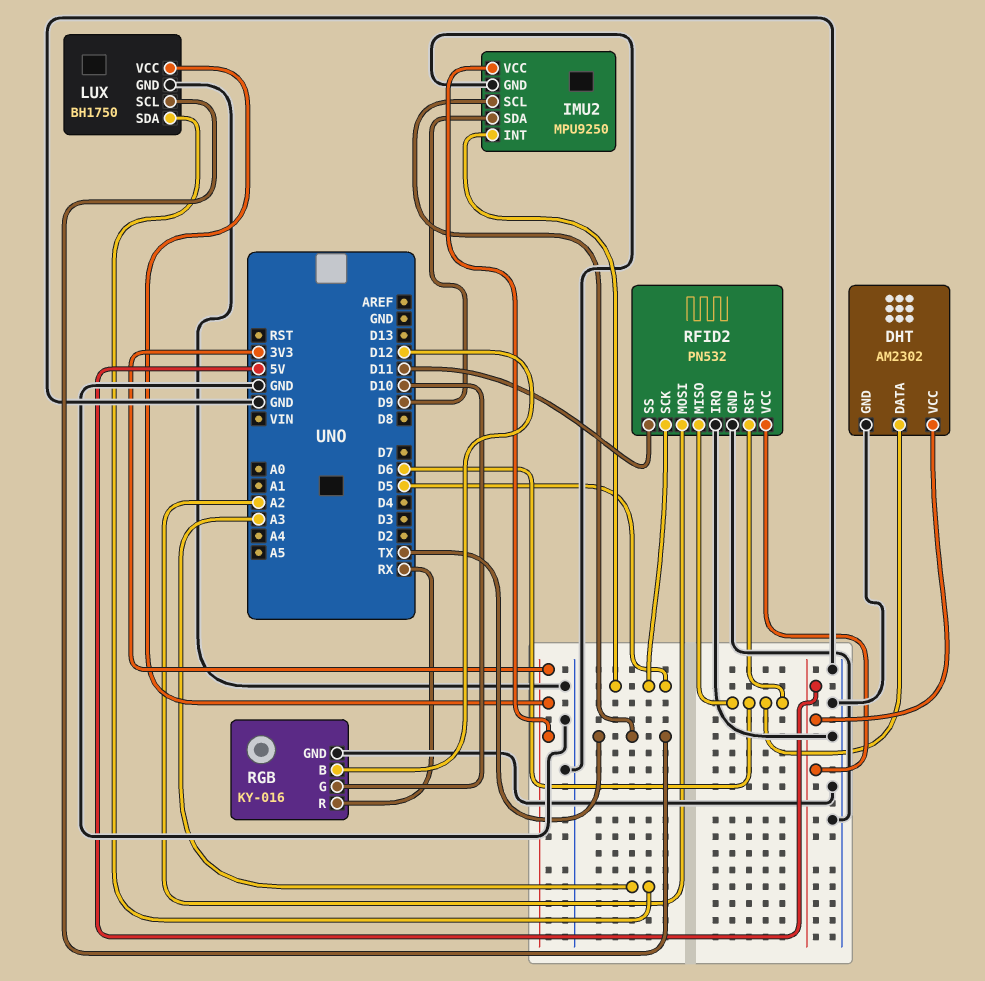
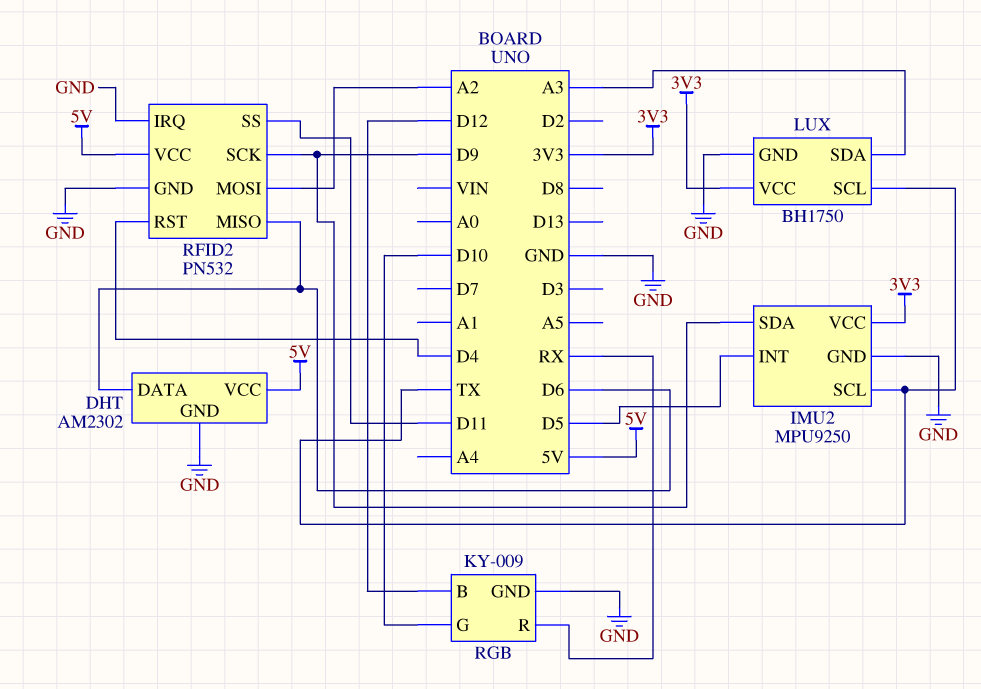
RFID2 pin RST: D6 -> D4
RFID2 pin SCK: D5 -> D9
RGB: KY-016 -> KY-009

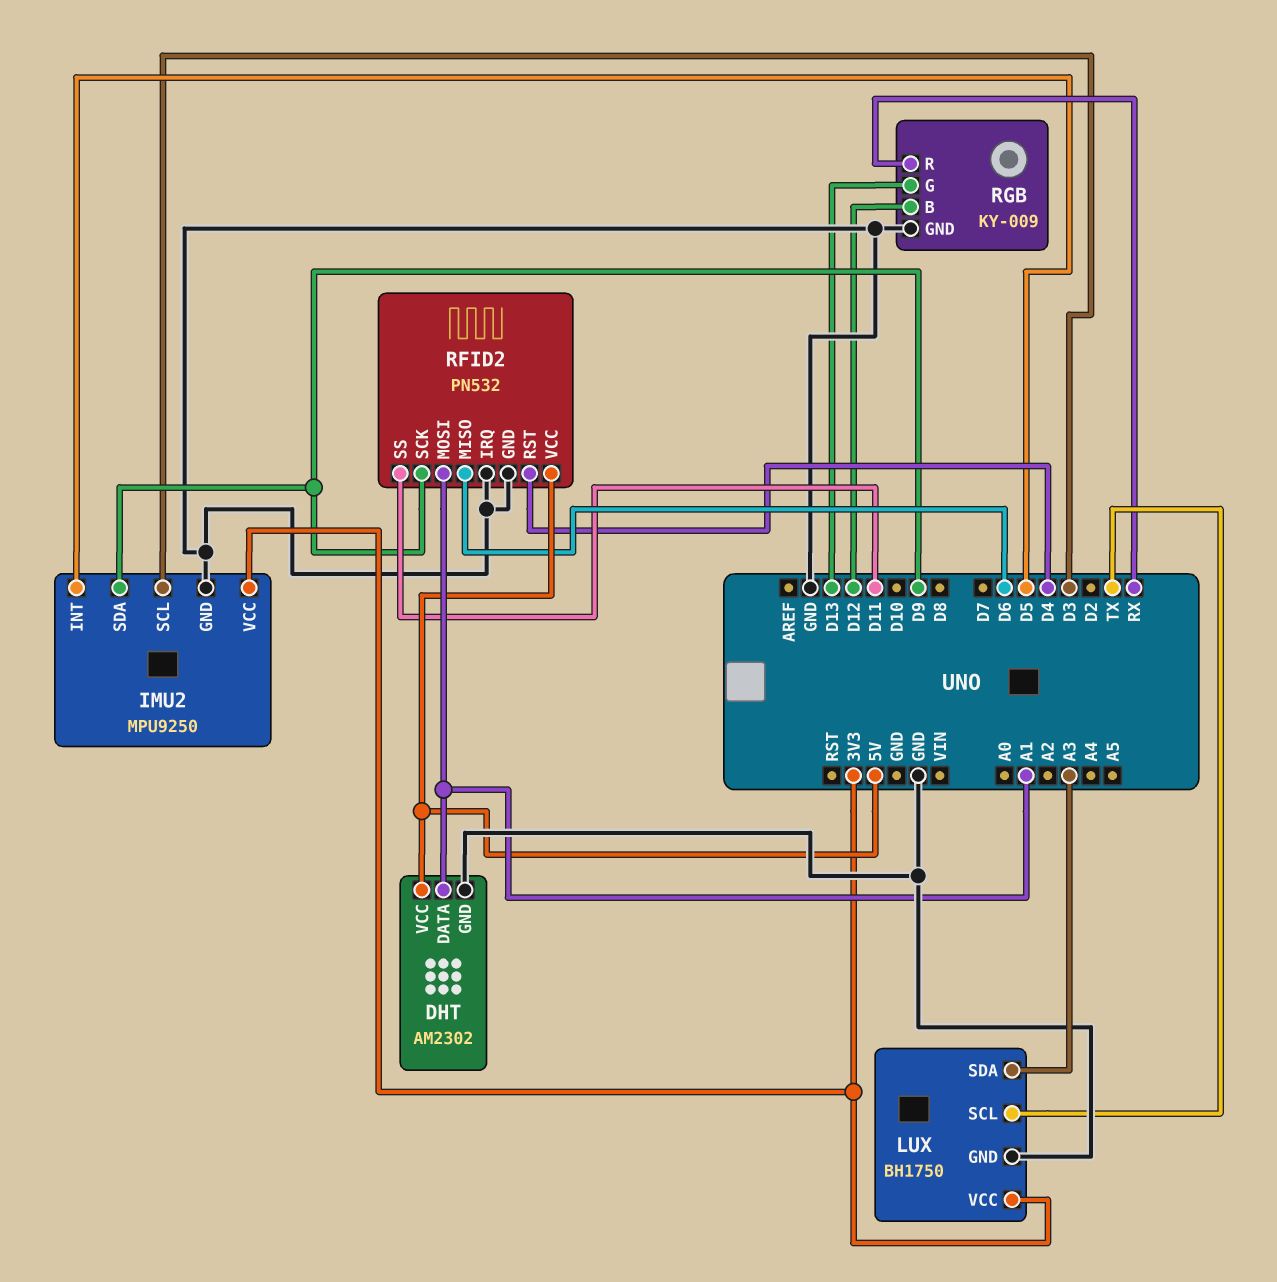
DHT pin DATA: D6 -> A1
IMU2 pin SCL: TX -> D3
RFID2 pin MOSI: A2 -> A1
RGB pin G: D10 -> D13

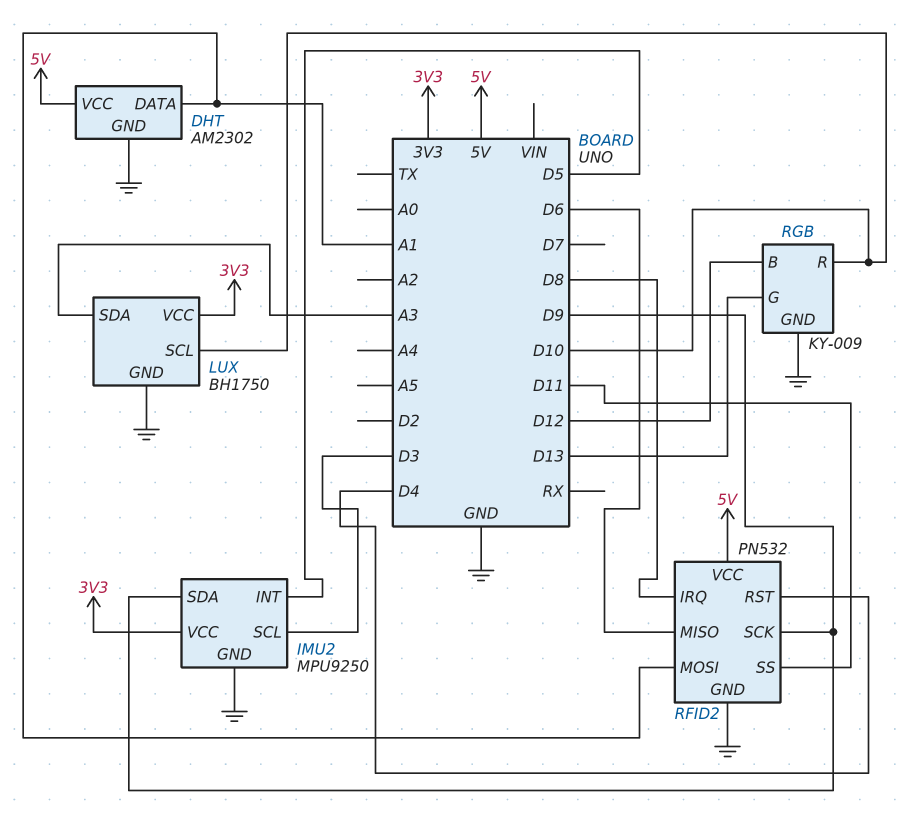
LUX pin SCL: TX -> D10
RFID2 pin IRQ: GND -> D8
RGB pin R: RX -> D10

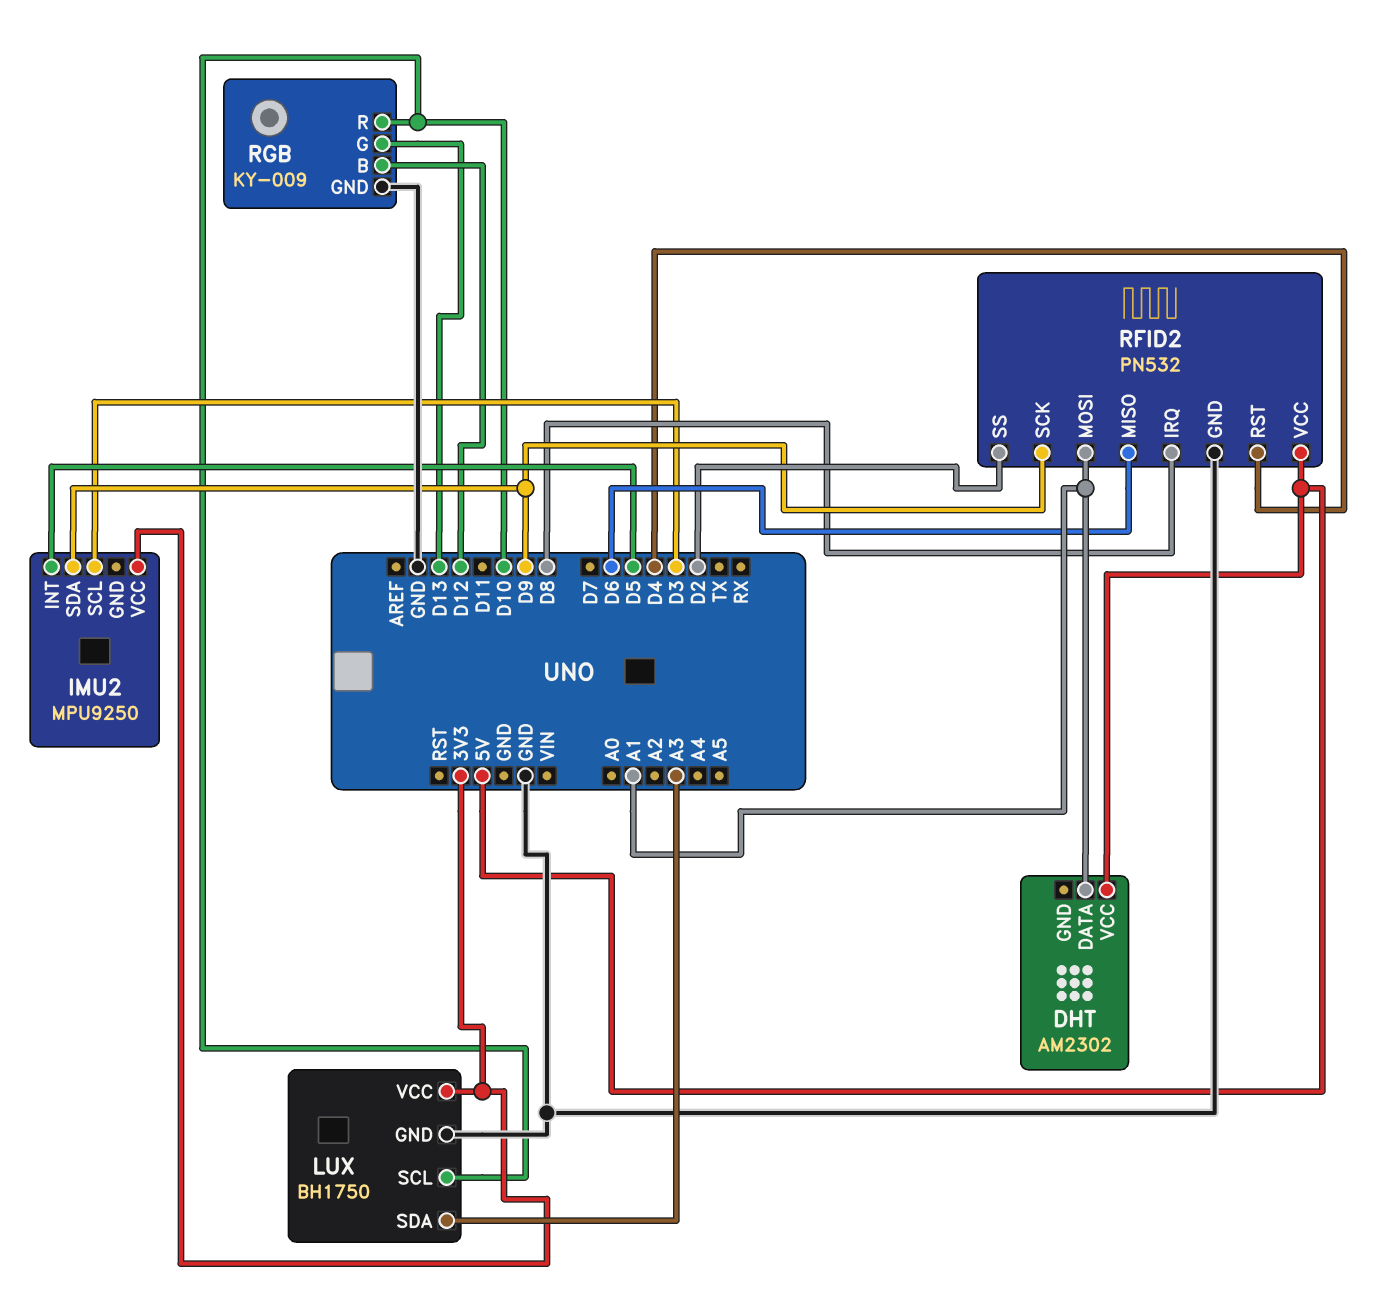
DHT pin GND: GND -> none
IMU2 pin GND: GND -> none
RFID2 pin SS: D11 -> D2

